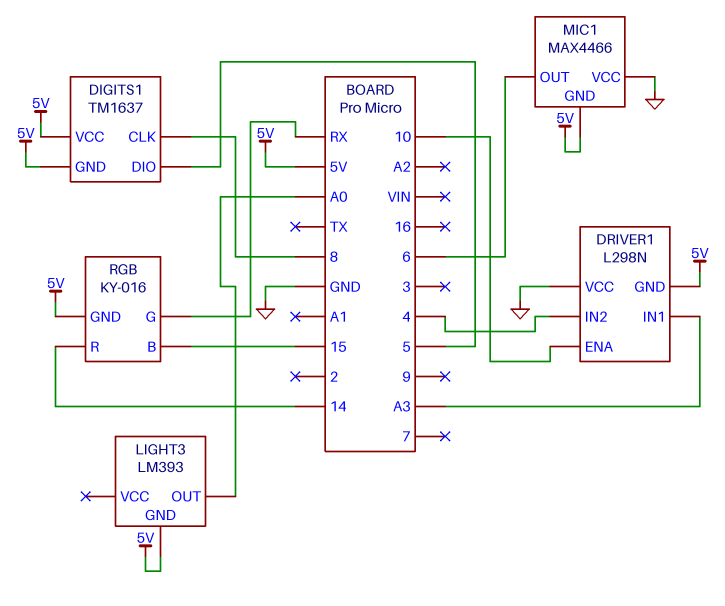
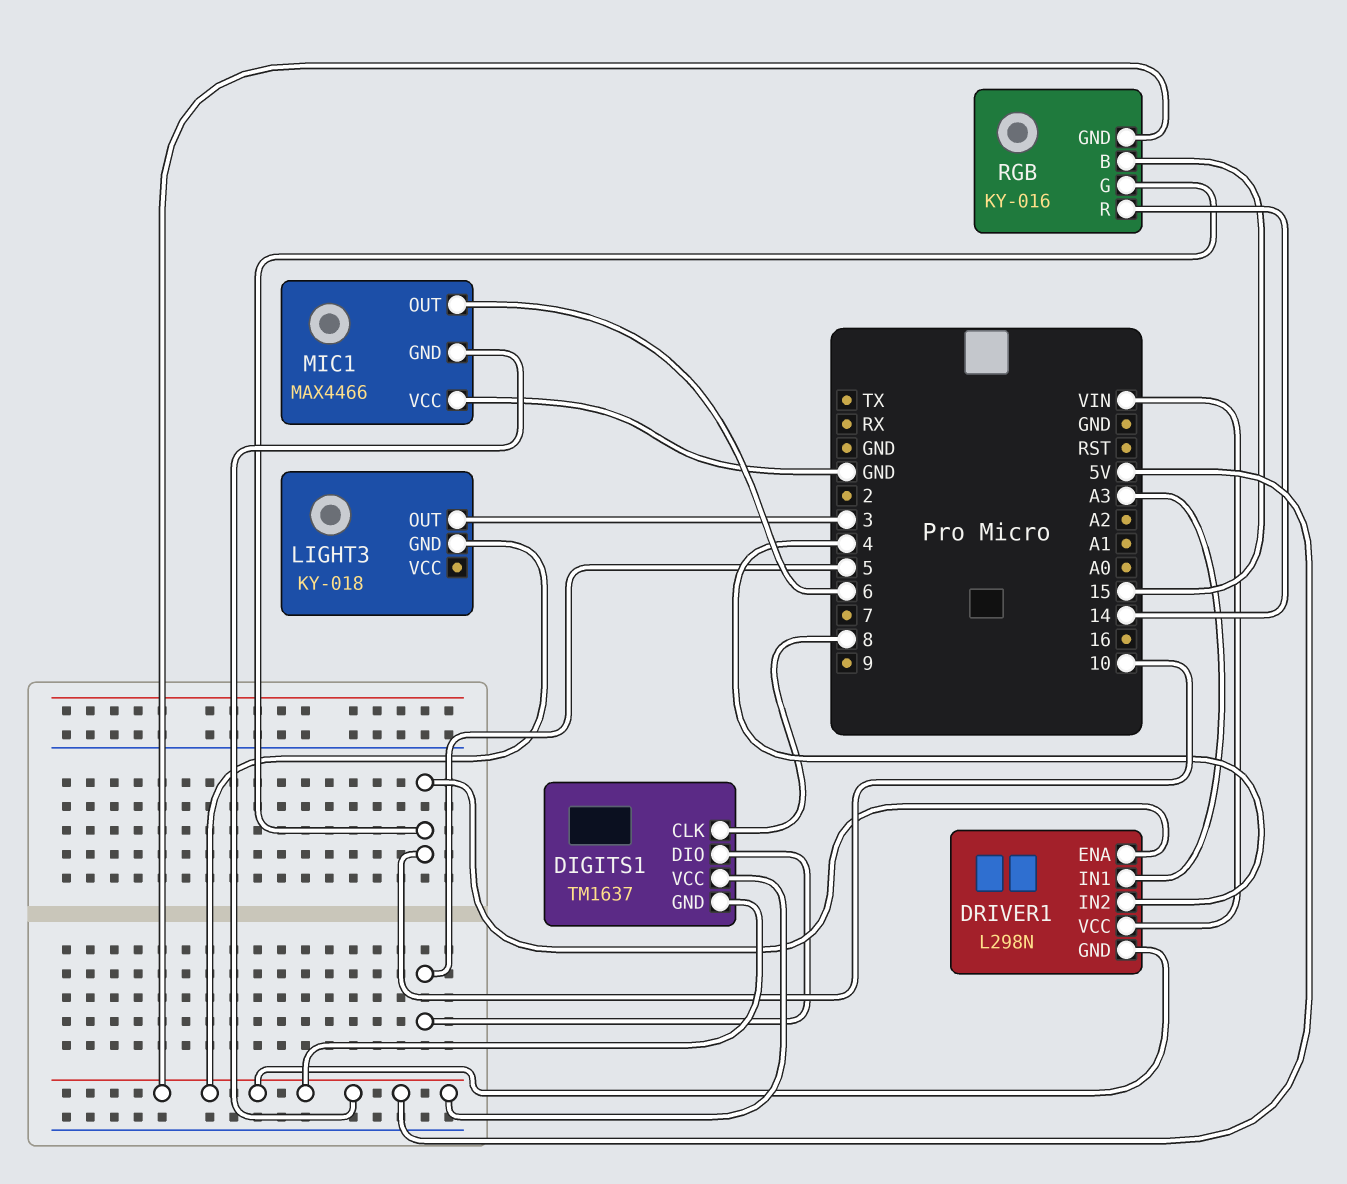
DRIVER1 pin VCC: GND -> VIN
LIGHT3: LM393 -> KY-018
LIGHT3 pin OUT: A0 -> 3
RGB pin G: RX -> 10

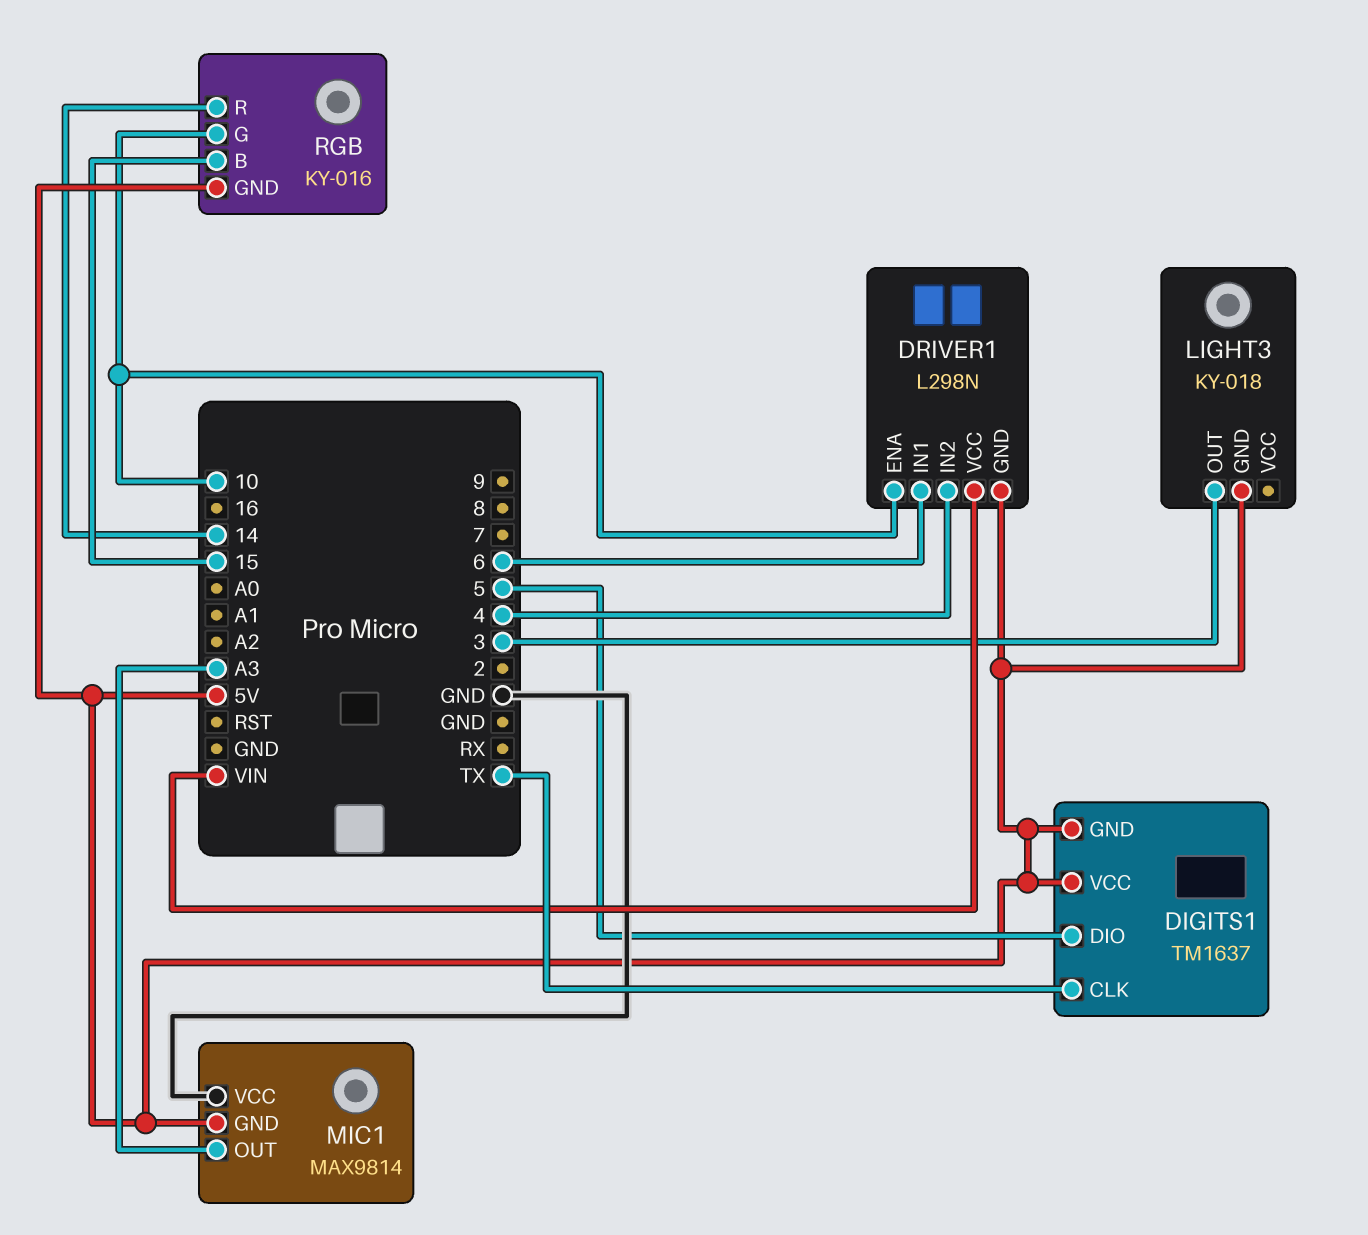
DIGITS1 pin CLK: 8 -> TX
DRIVER1 pin IN1: A3 -> 6
MIC1: MAX4466 -> MAX9814
MIC1 pin OUT: 6 -> A3

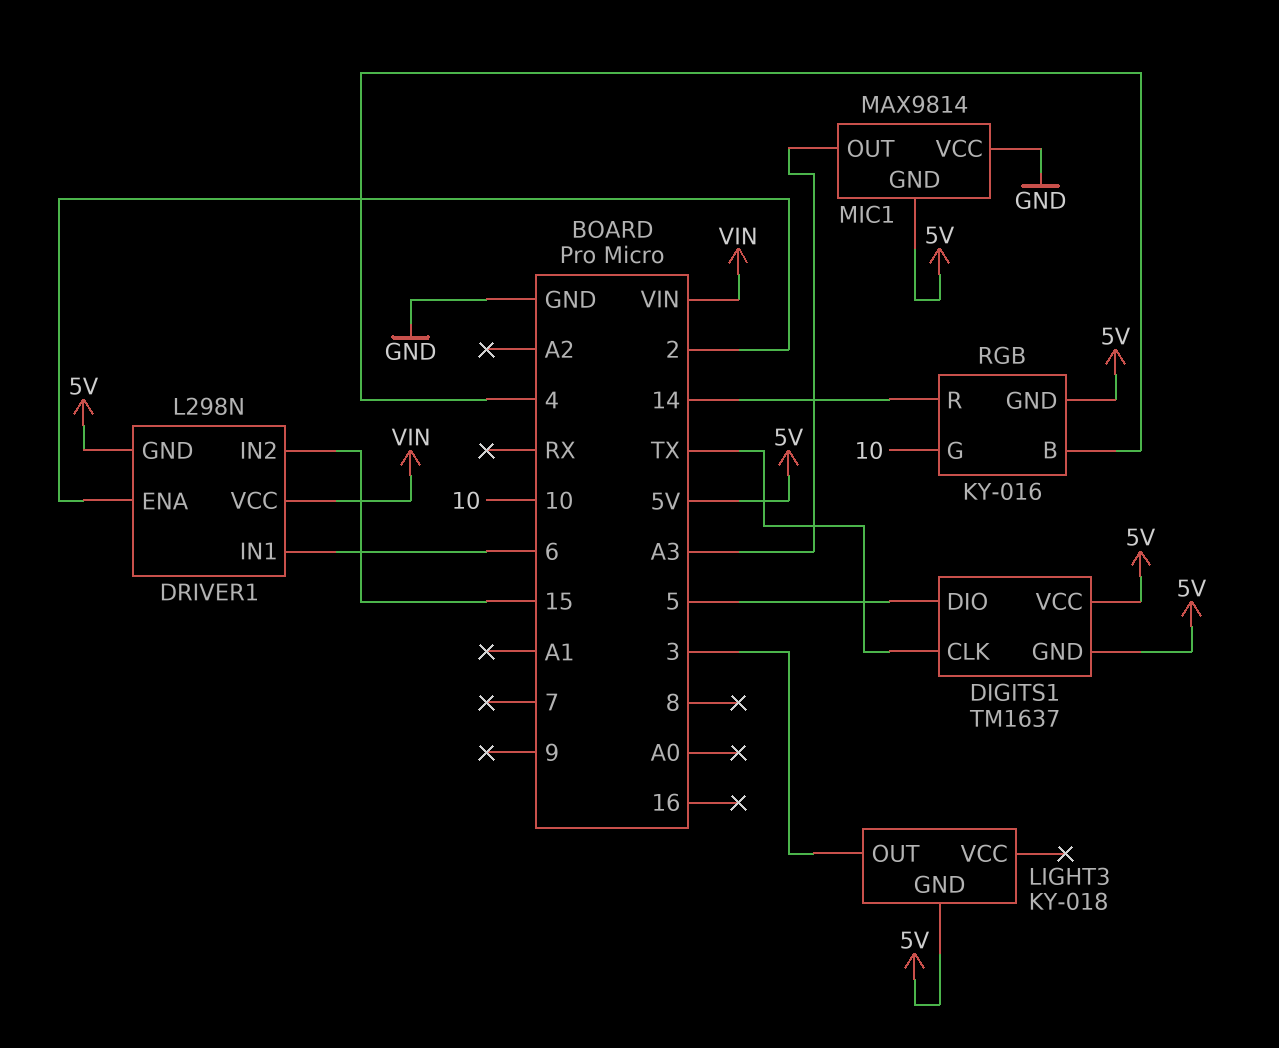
DRIVER1 pin ENA: 10 -> 2
DRIVER1 pin IN2: 4 -> 15
RGB pin B: 15 -> 4

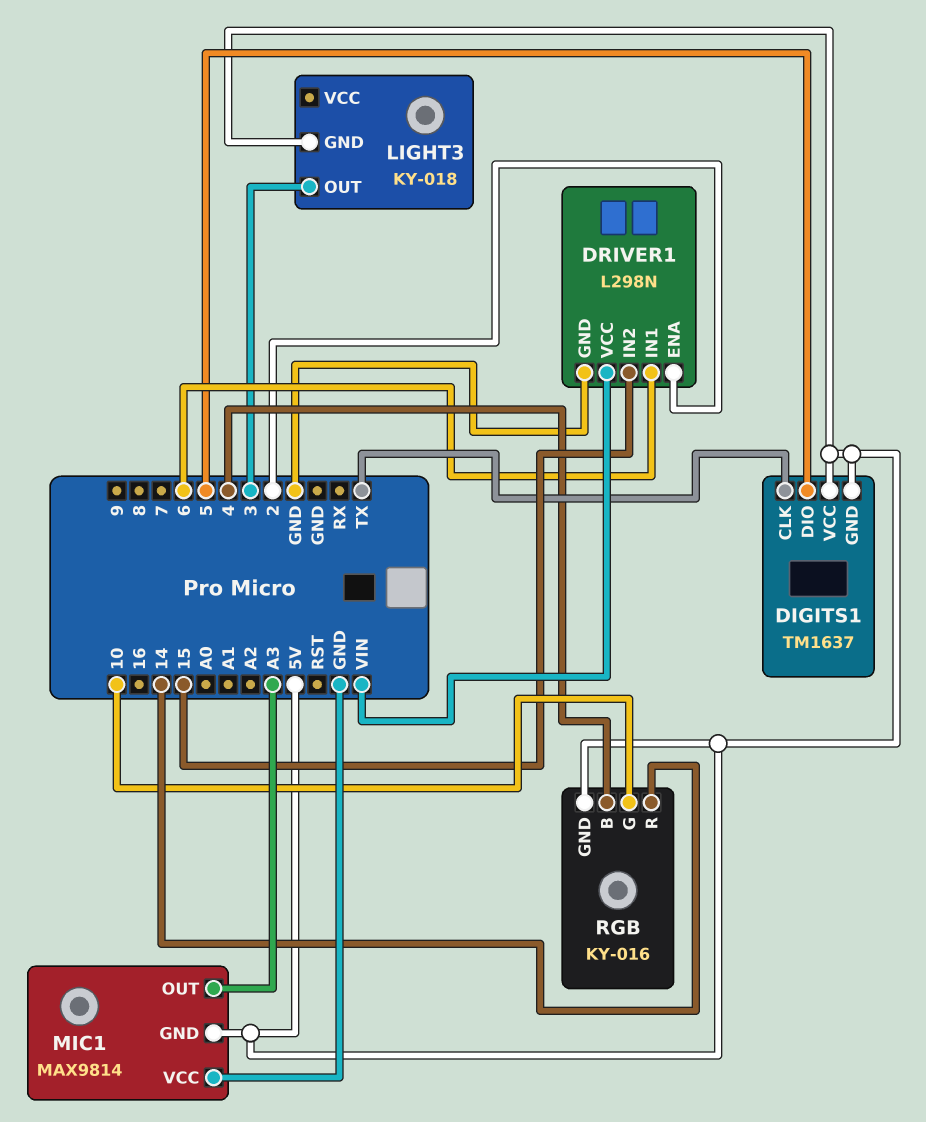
DRIVER1 pin GND: 5V -> GND

